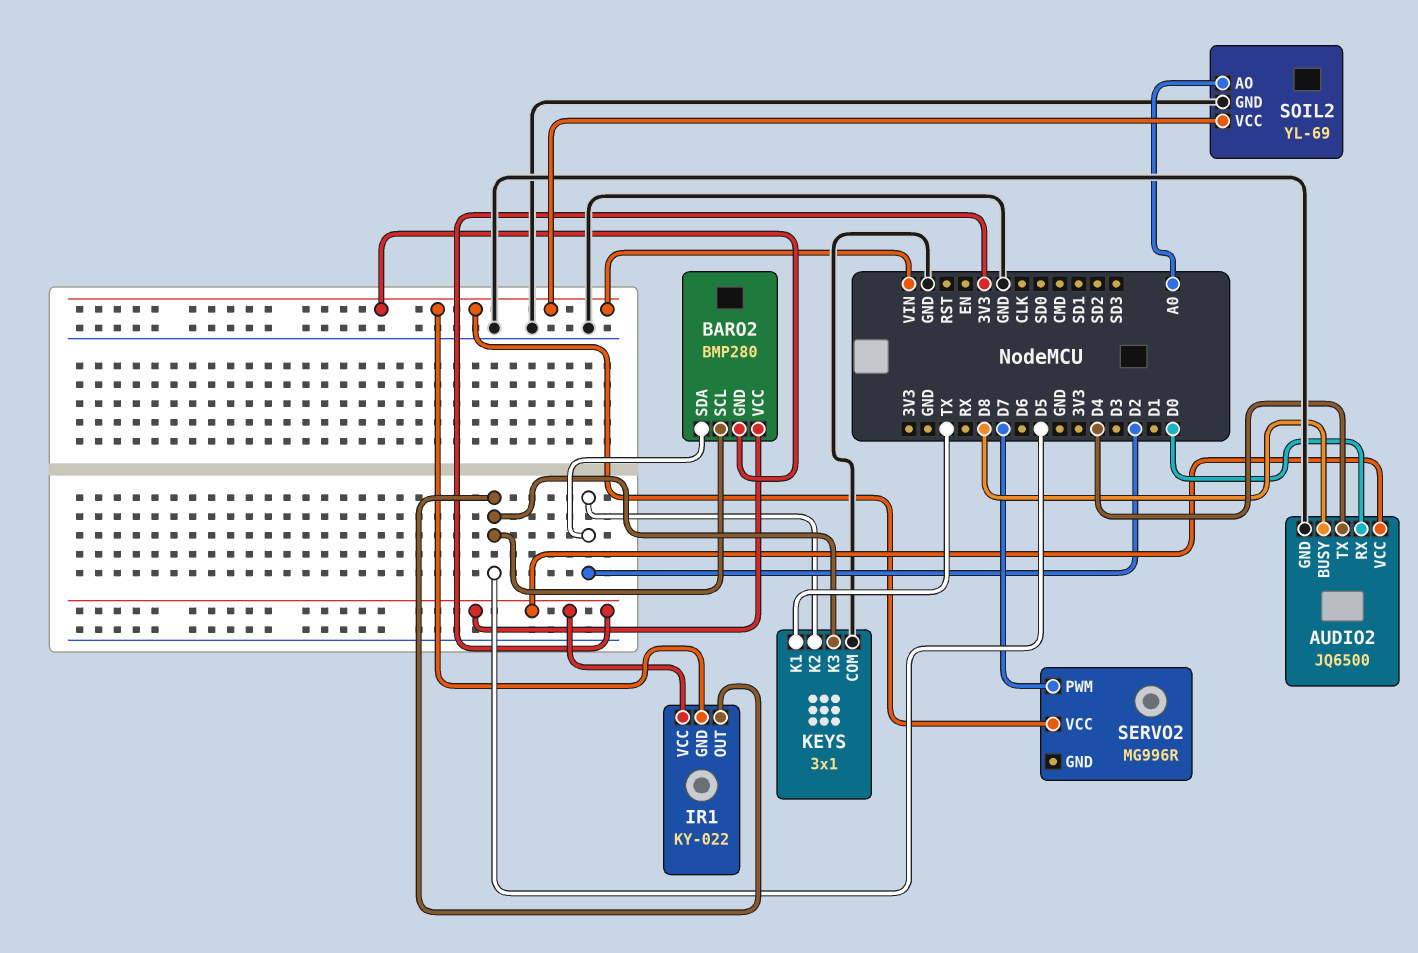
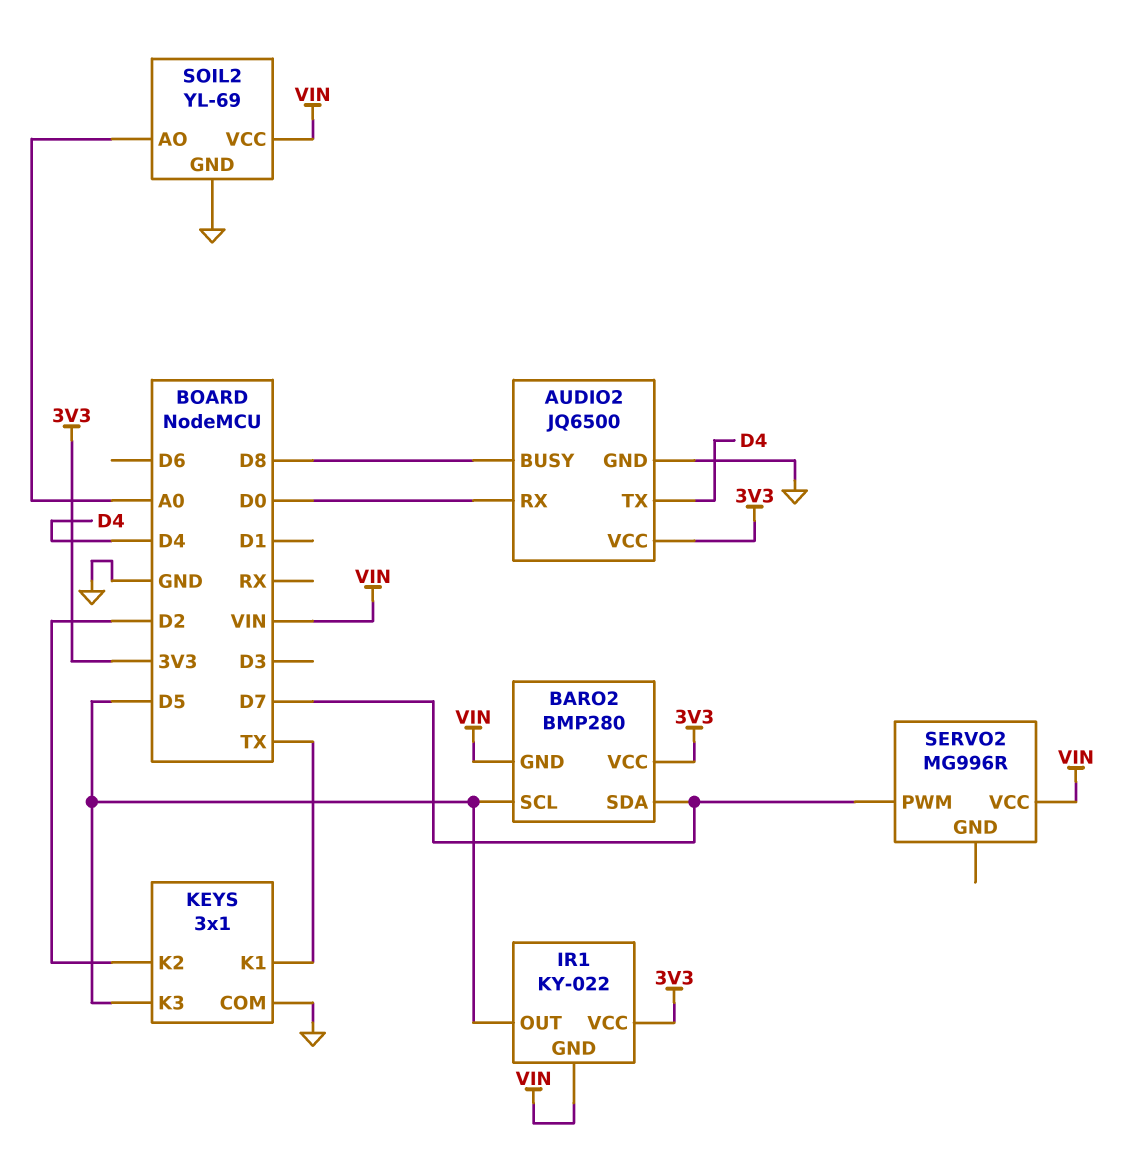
BARO2 pin SDA: D2 -> D7

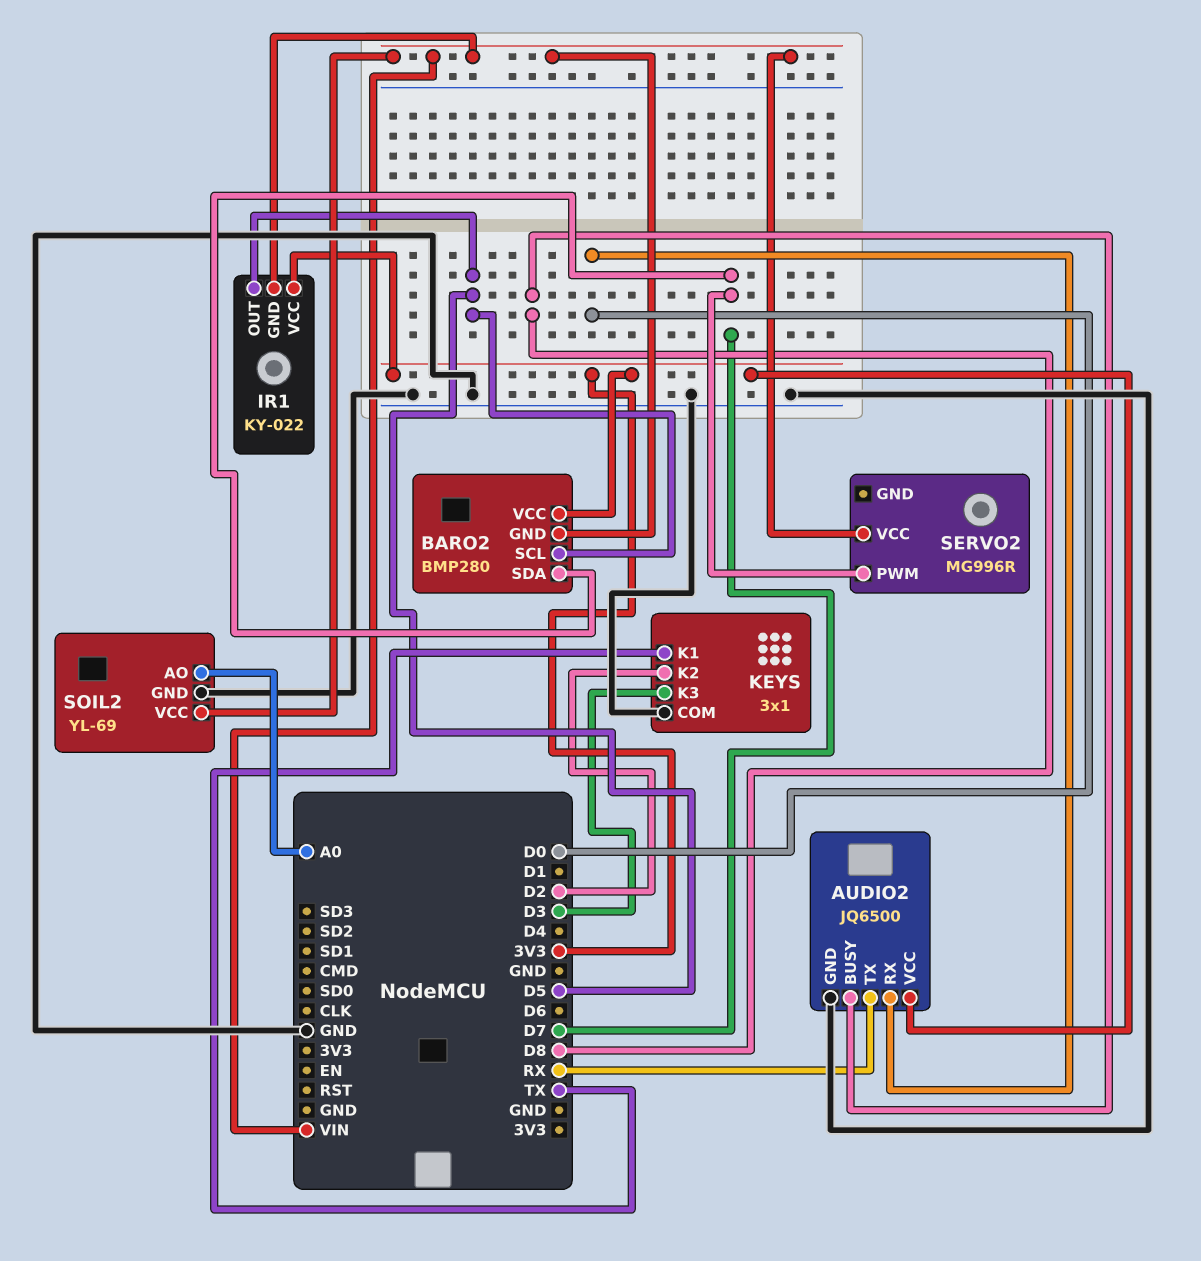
AUDIO2 pin TX: D4 -> RX
KEYS pin K3: D5 -> D3

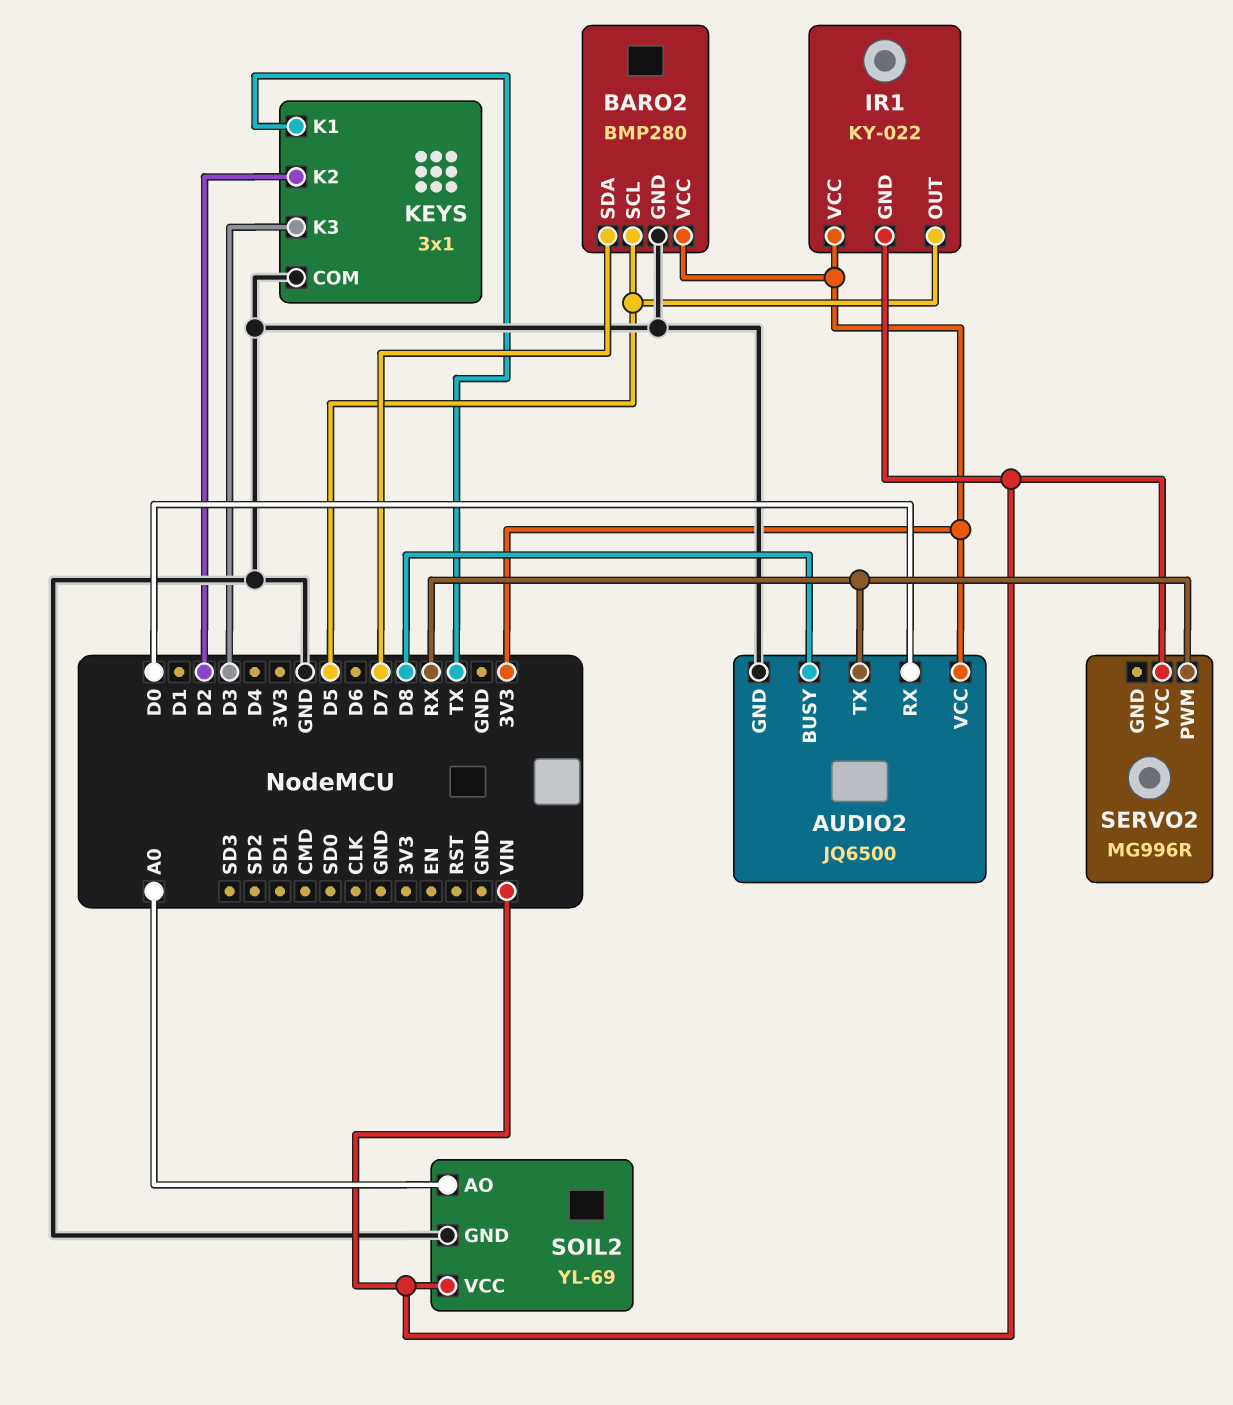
BARO2 pin GND: VIN -> GND
SERVO2 pin PWM: D7 -> RX

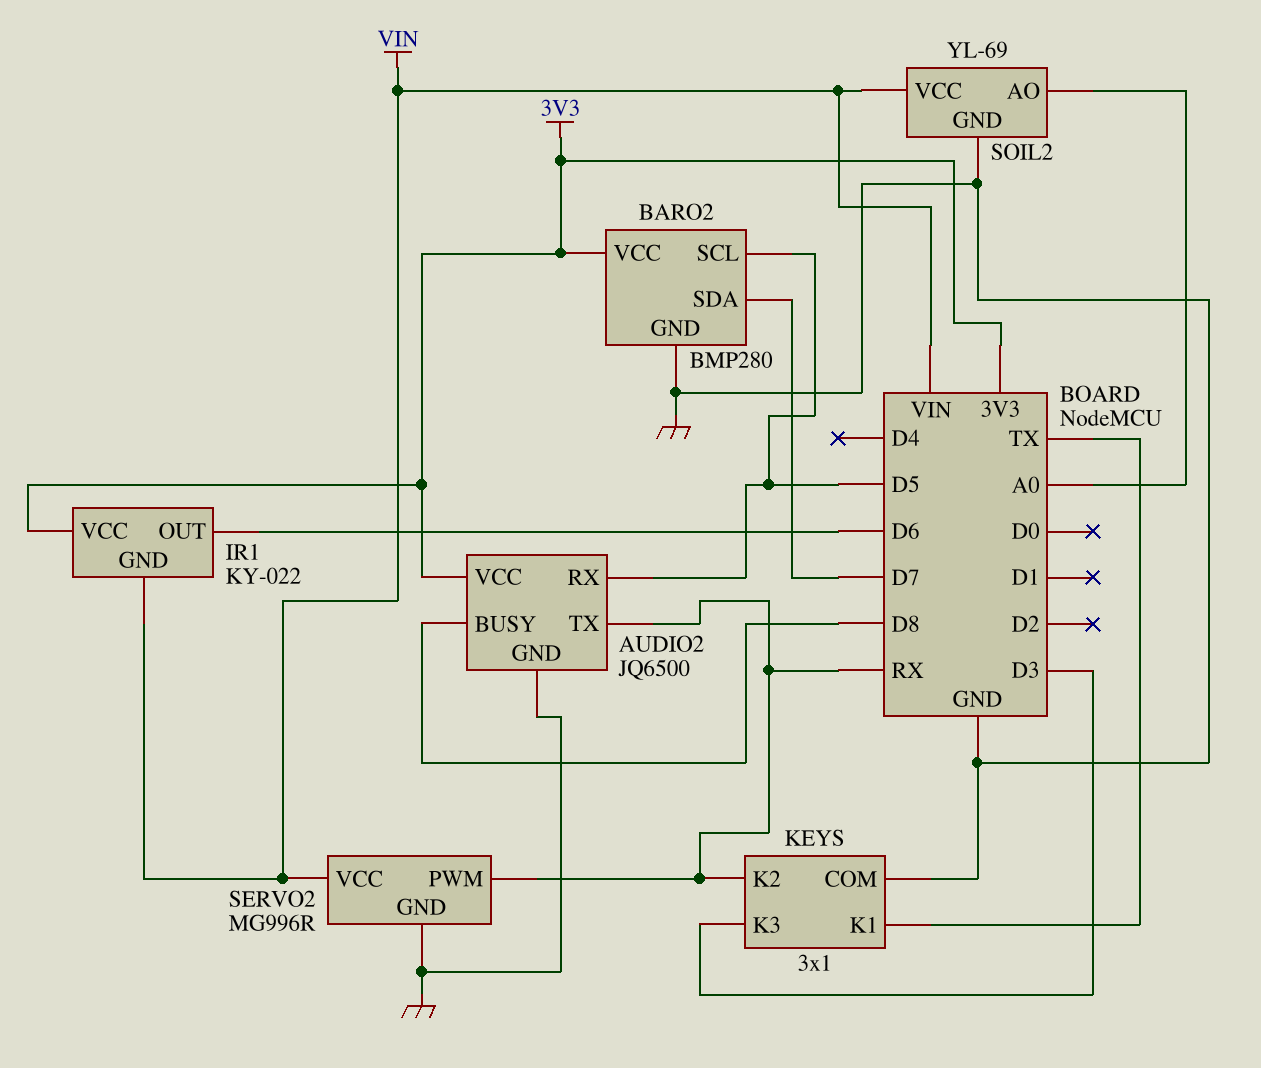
AUDIO2 pin RX: D0 -> D5
IR1 pin OUT: D5 -> D6
KEYS pin K2: D2 -> RX
SERVO2 pin GND: none -> GND

